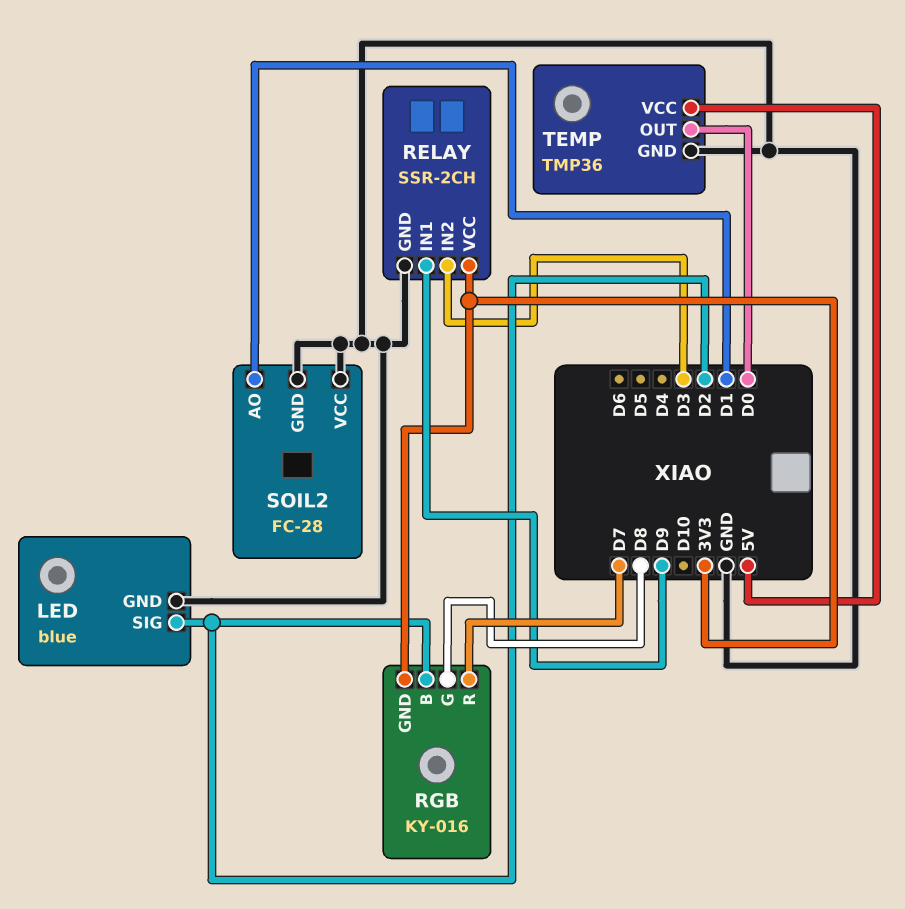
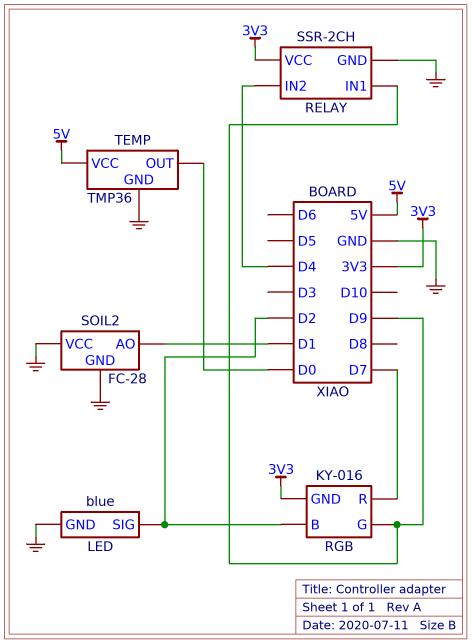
RELAY pin IN2: D3 -> D4
RGB pin G: D8 -> D9

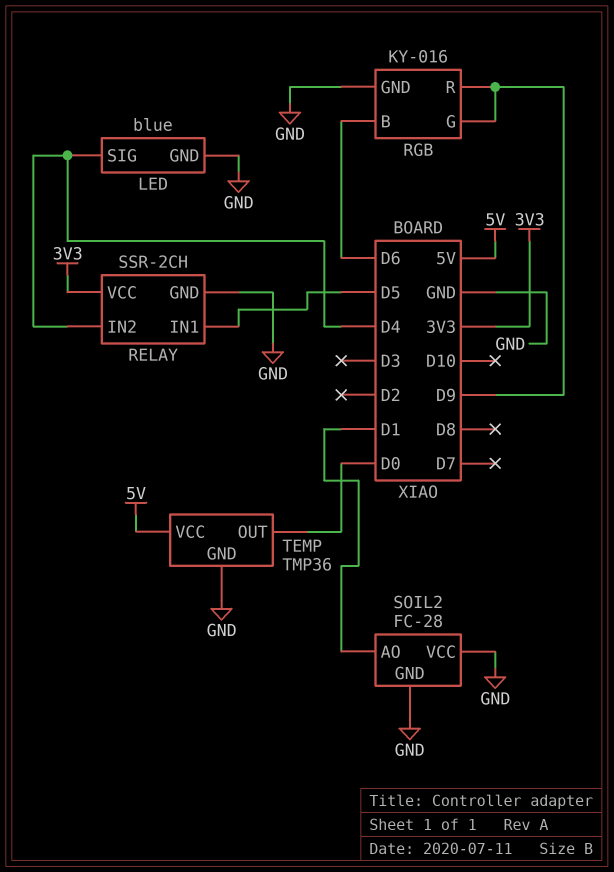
LED pin SIG: D2 -> D4
RELAY pin IN1: D9 -> D5
RGB pin B: D2 -> D6
RGB pin GND: 3V3 -> GND
RGB pin R: D7 -> D9

